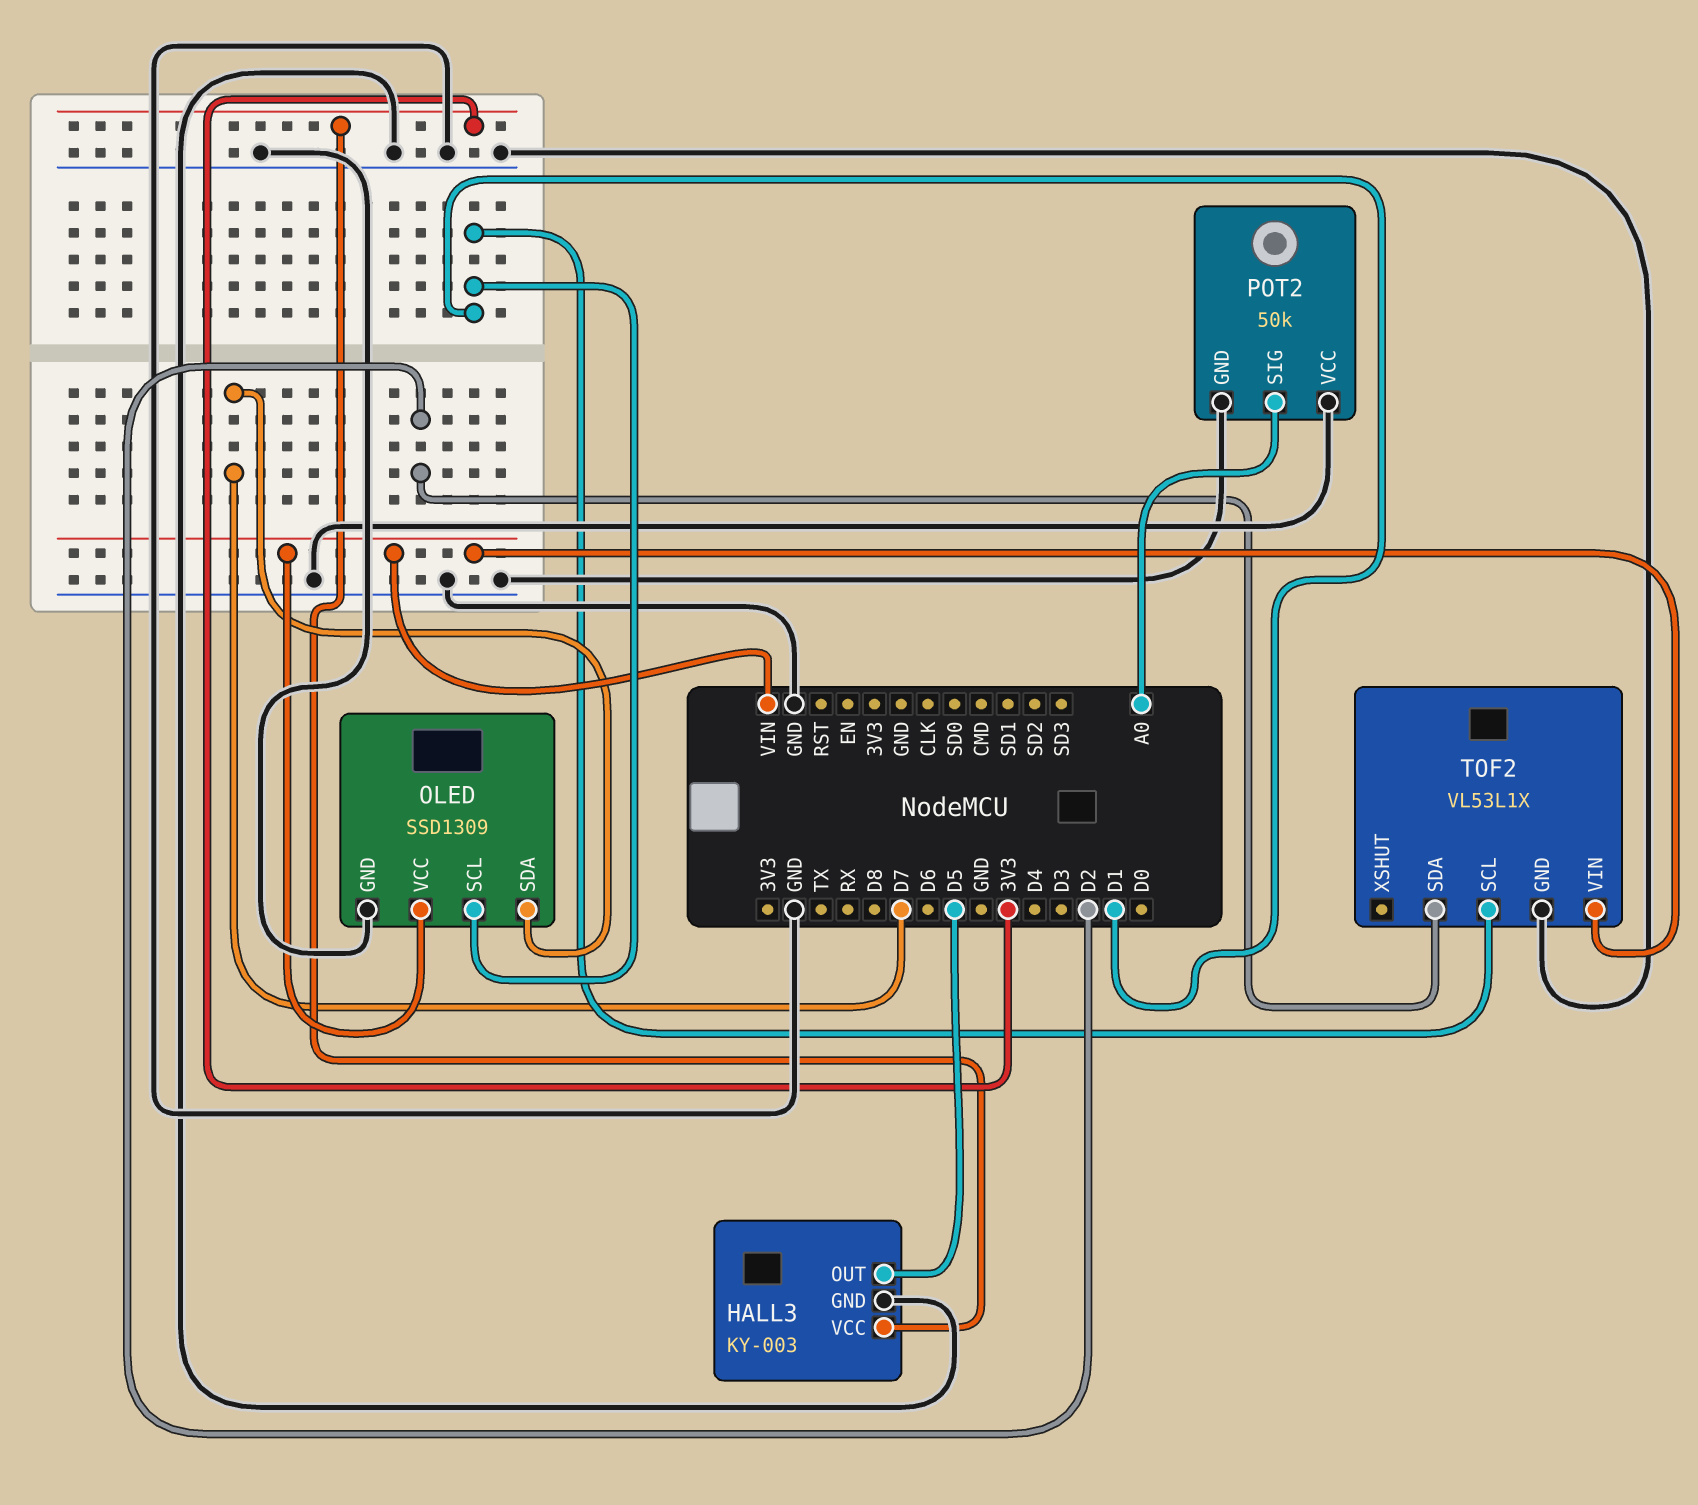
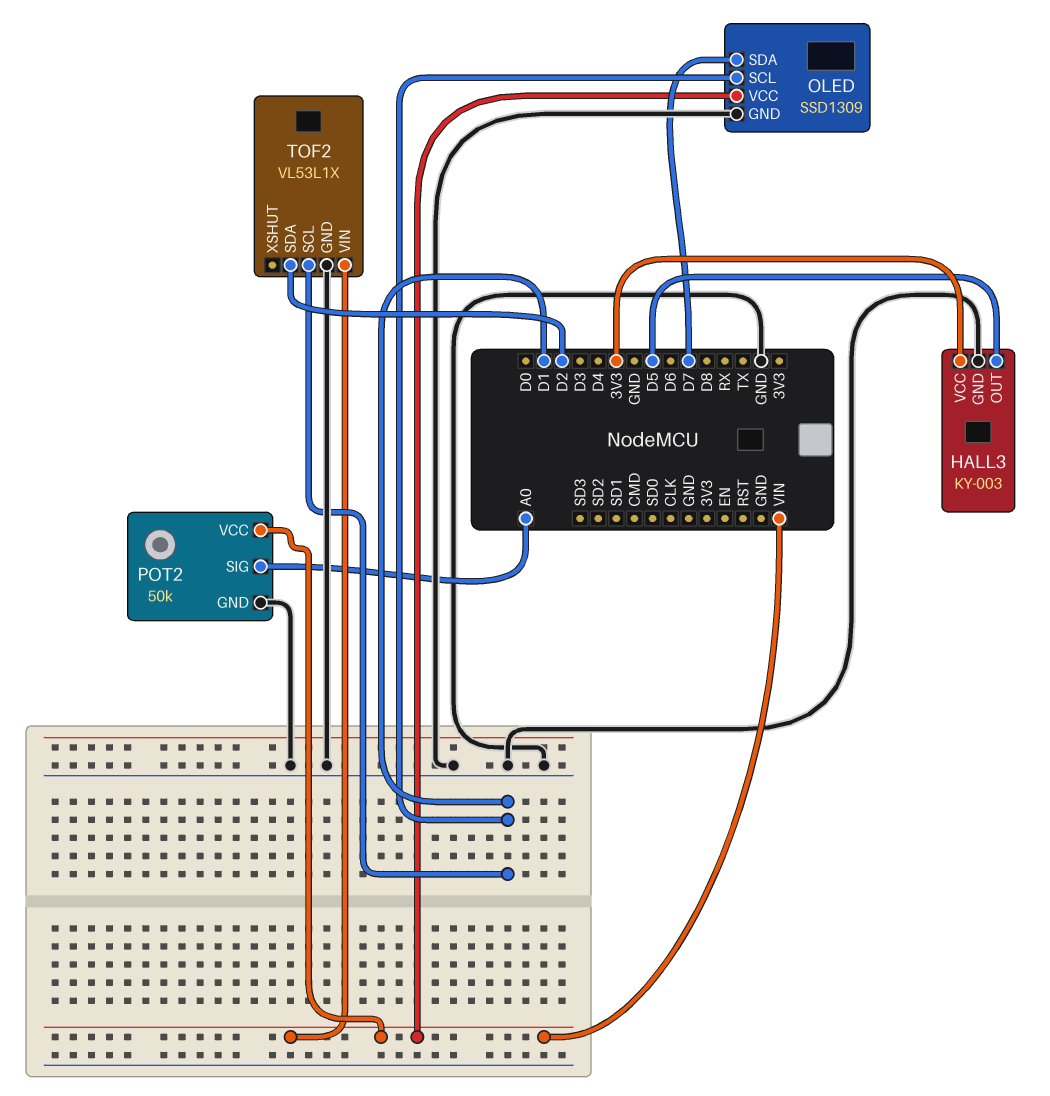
POT2 pin VCC: GND -> VIN

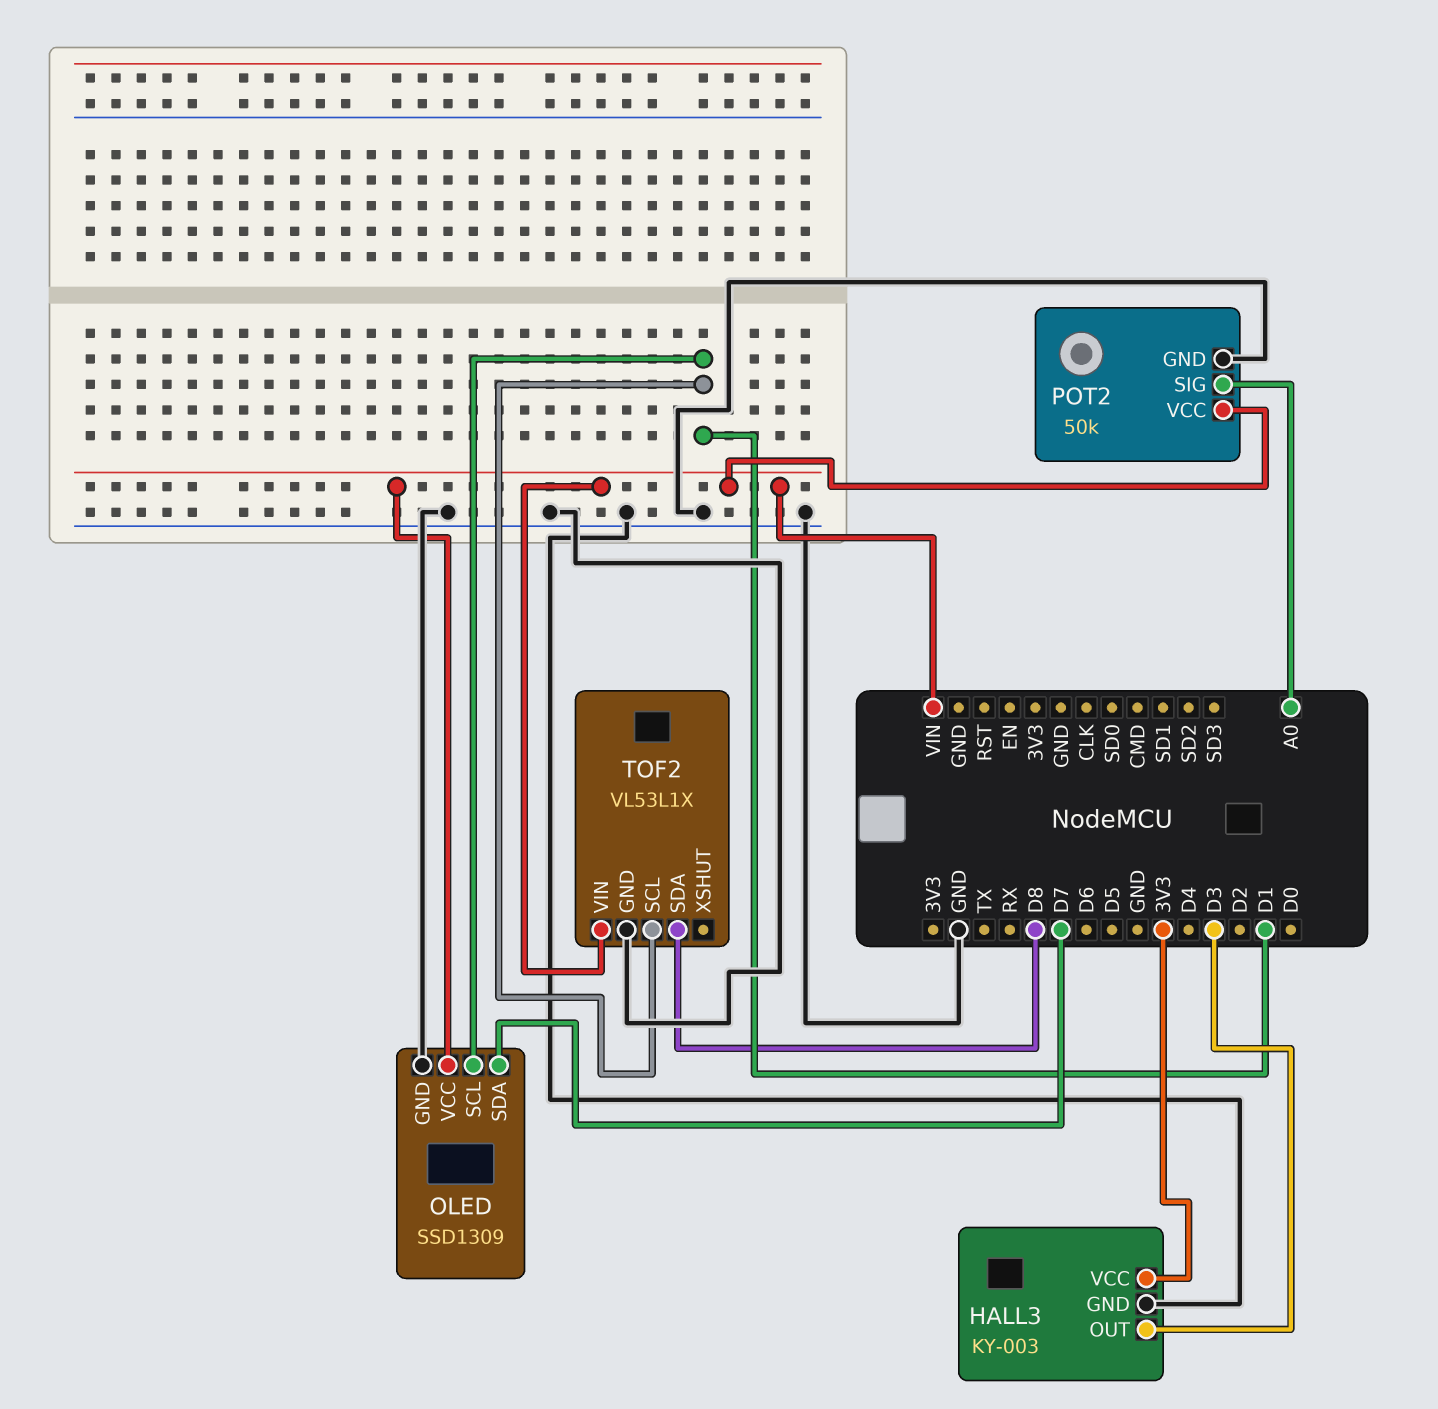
HALL3 pin OUT: D5 -> D3
TOF2 pin SDA: D2 -> D8

